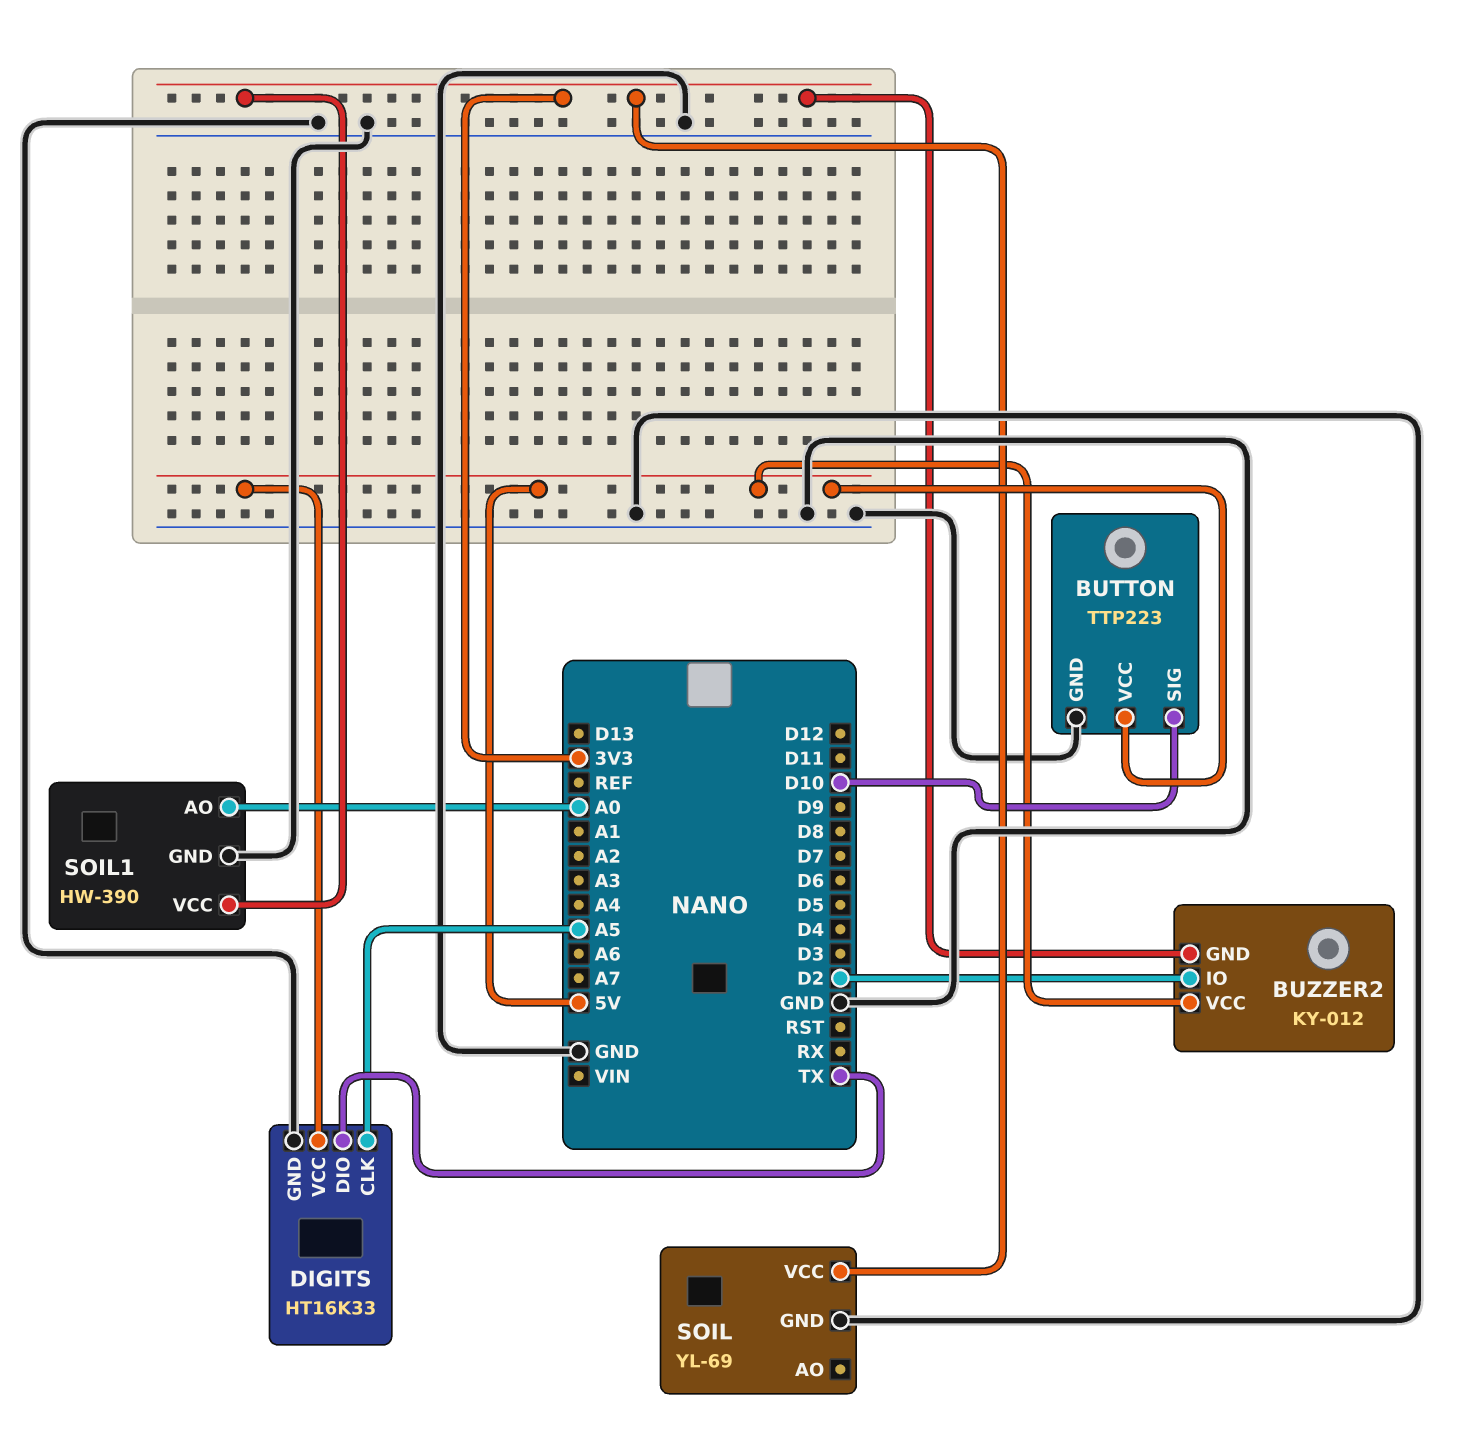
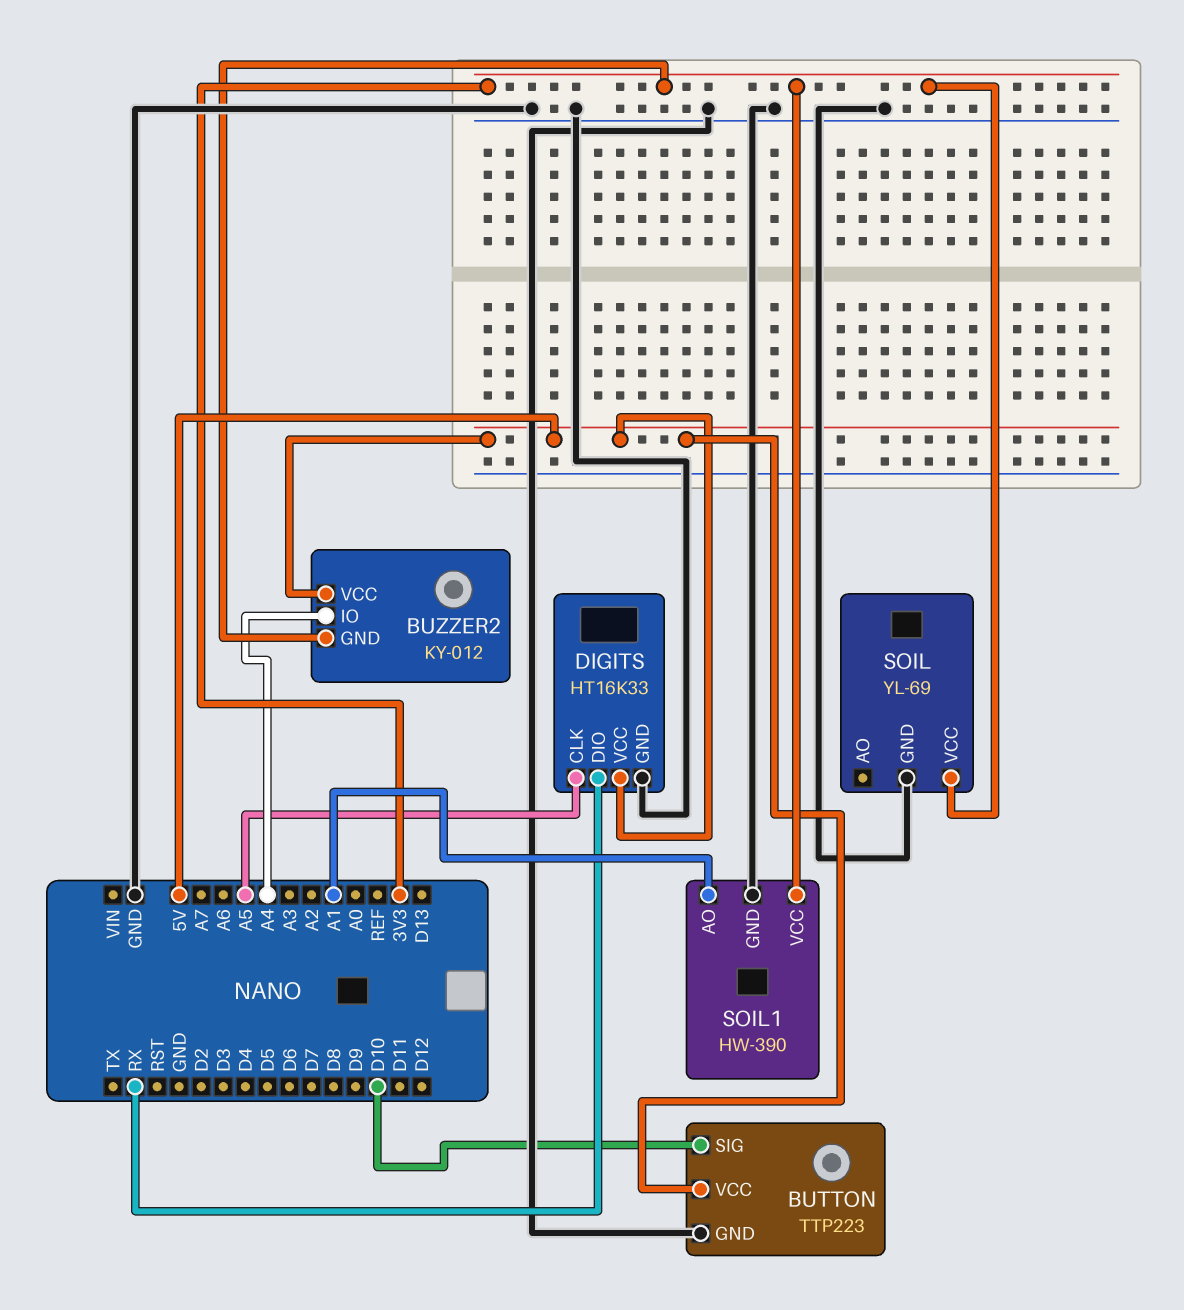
BUZZER2 pin IO: D2 -> A4
DIGITS pin DIO: TX -> RX
SOIL1 pin AO: A0 -> A1

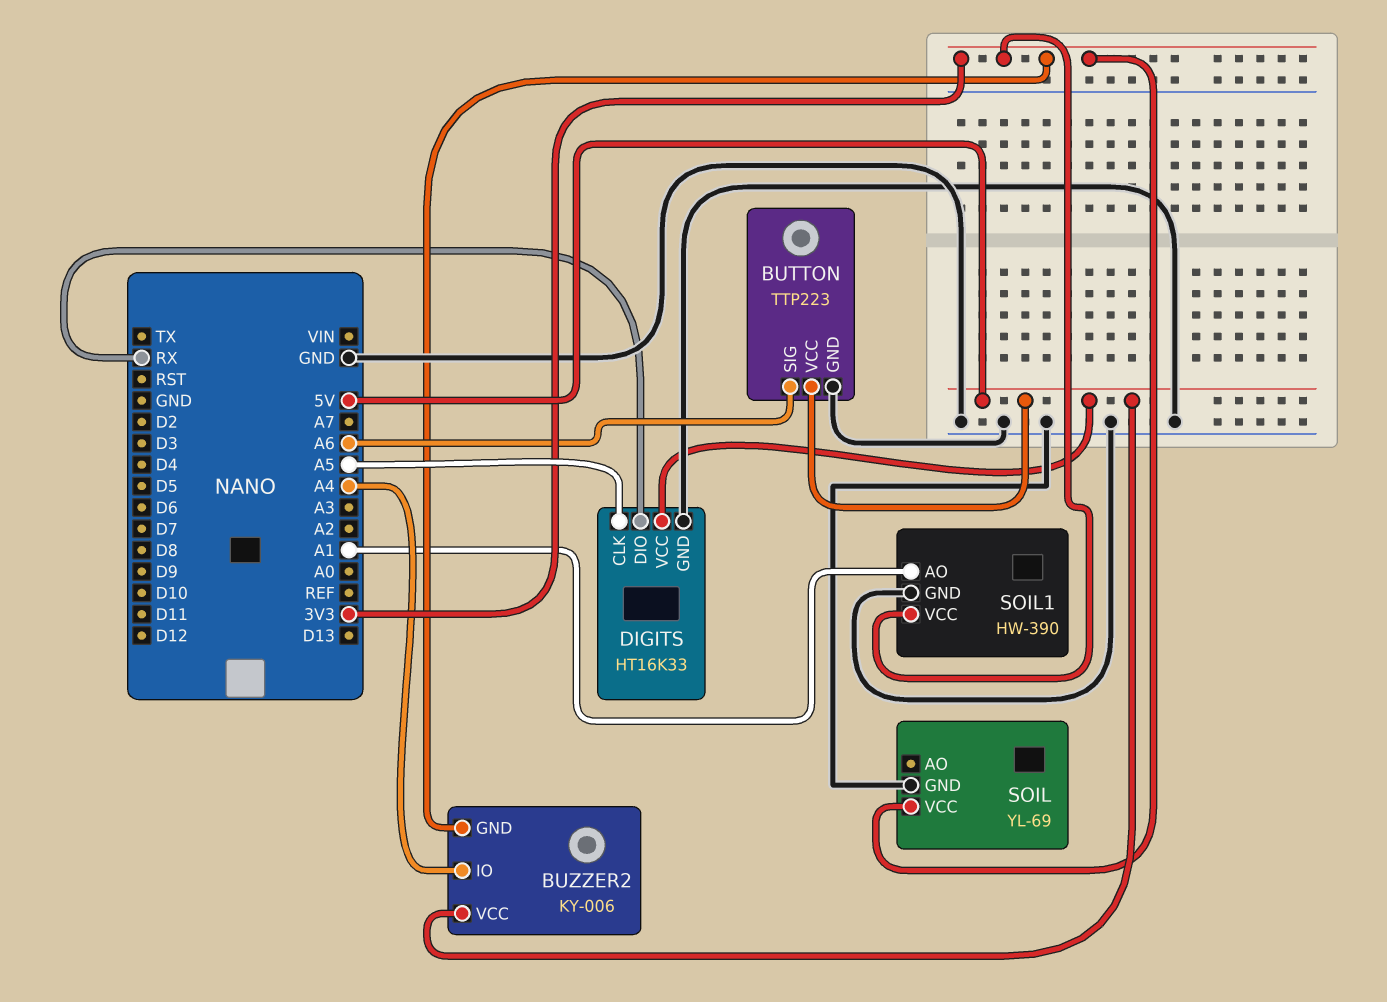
BUTTON pin SIG: D10 -> A6
BUZZER2: KY-012 -> KY-006

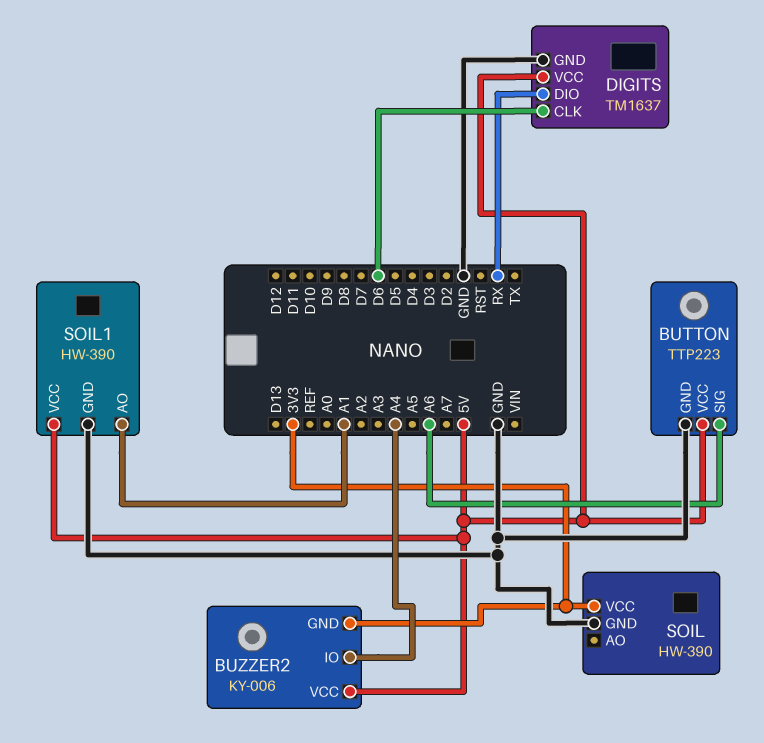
DIGITS: HT16K33 -> TM1637
DIGITS pin CLK: A5 -> D6
SOIL: YL-69 -> HW-390
SOIL1 pin VCC: 3V3 -> 5V

